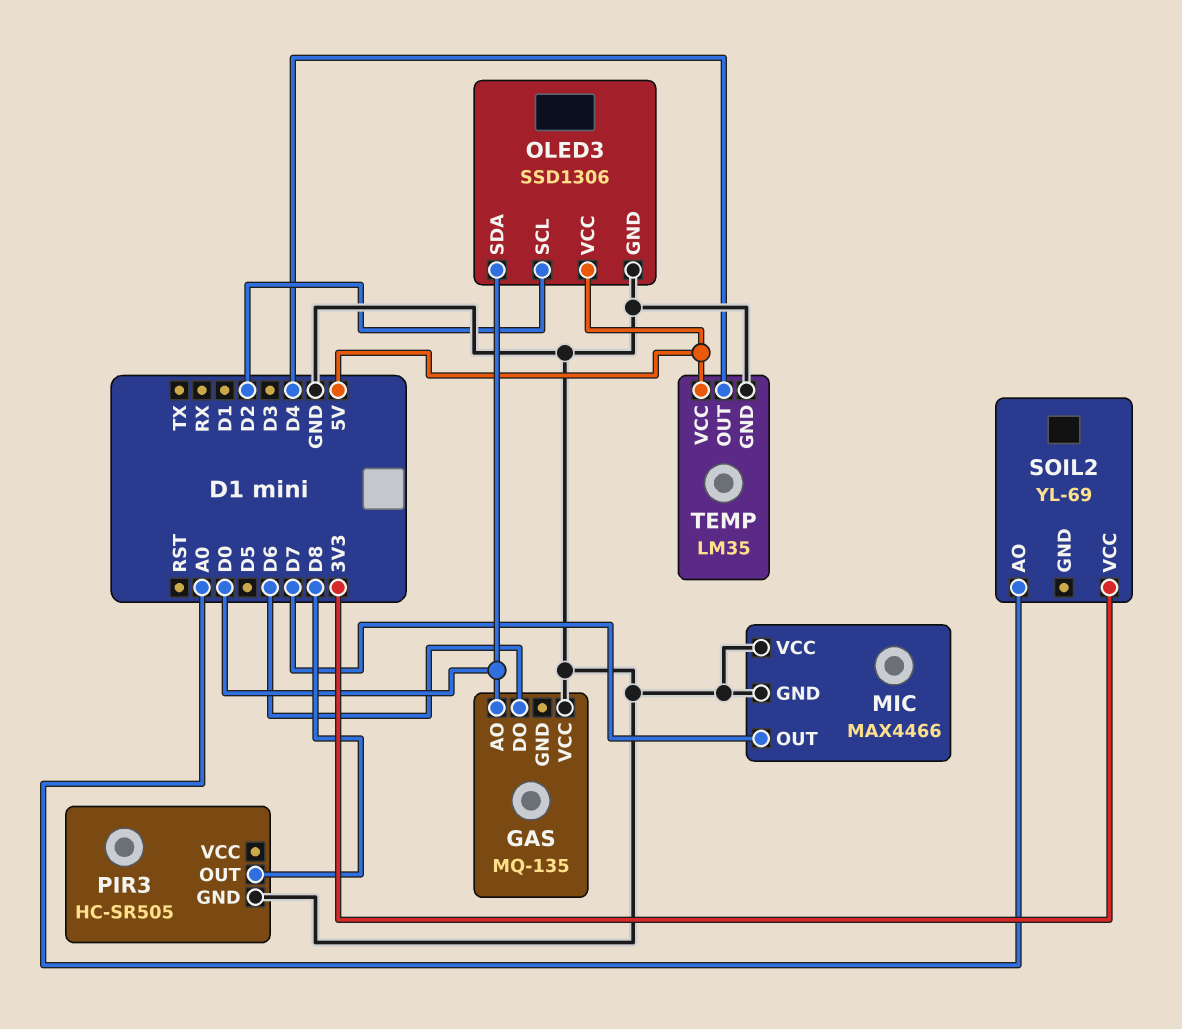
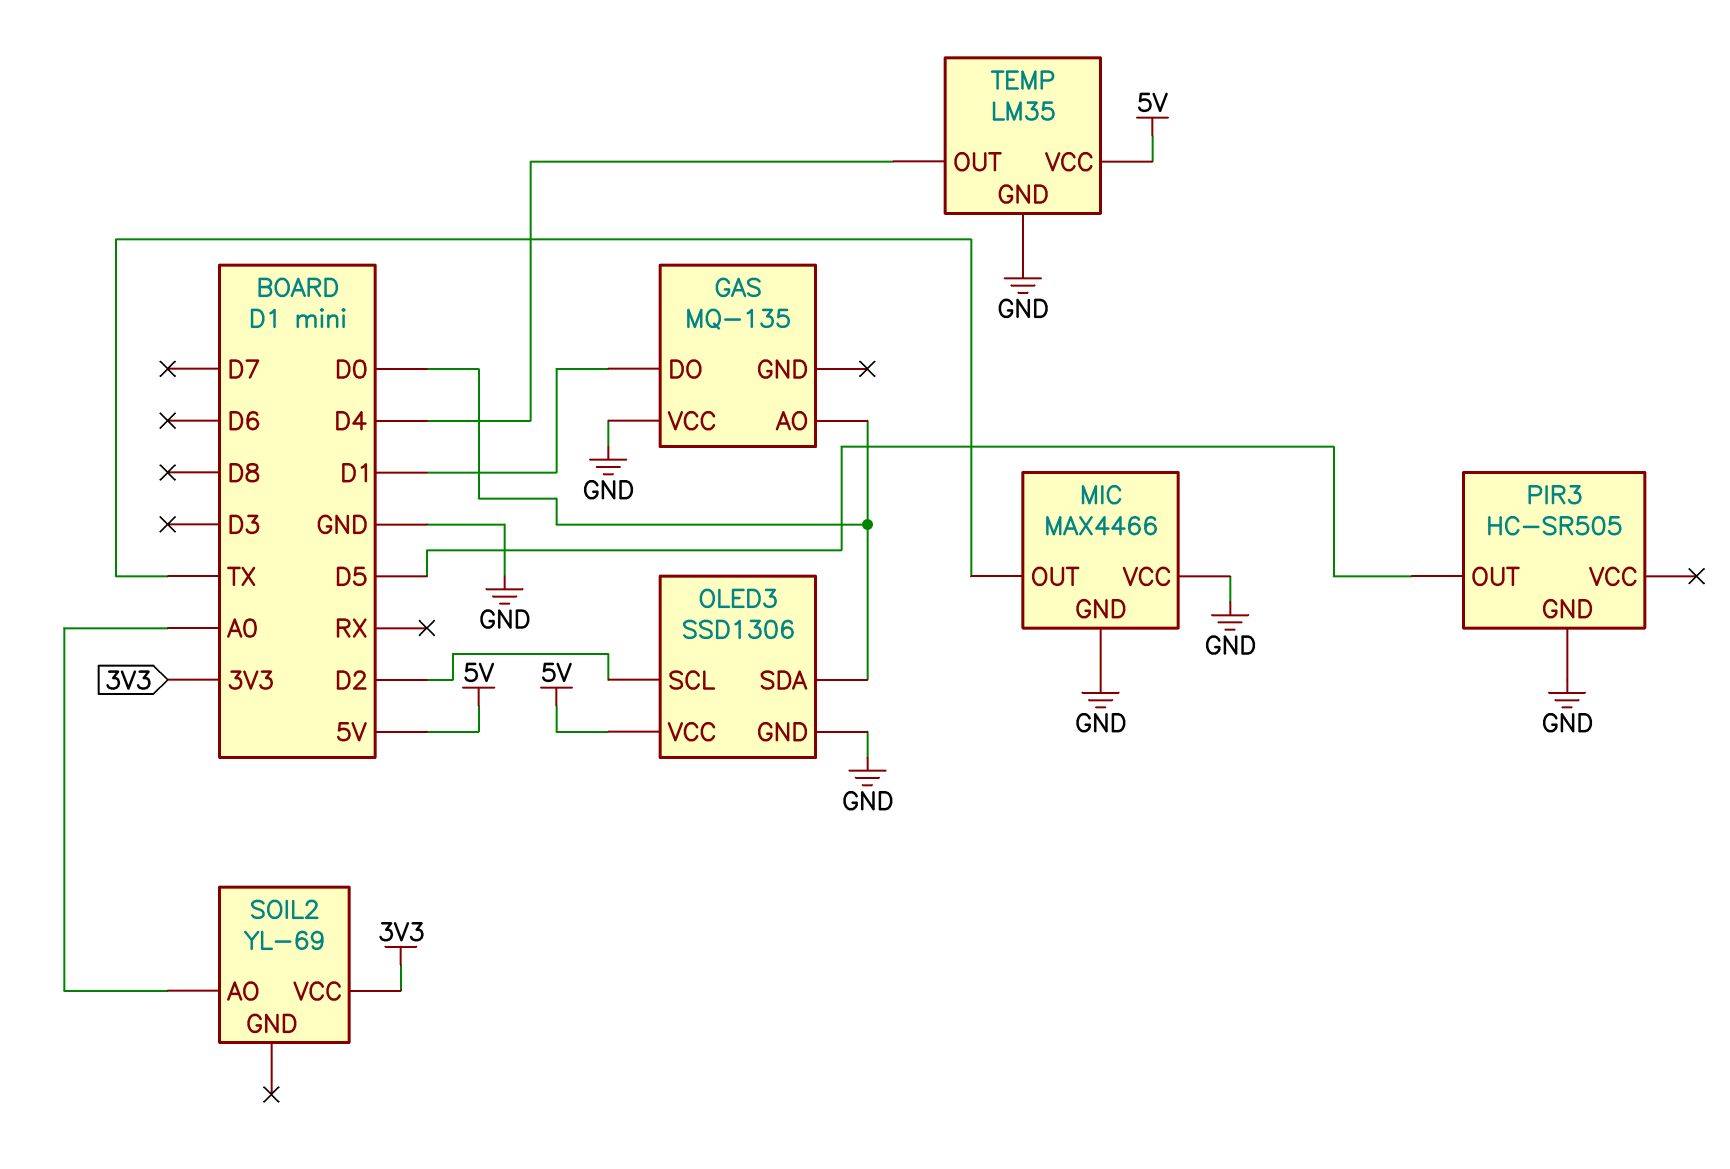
GAS pin DO: D6 -> D1
MIC pin OUT: D7 -> TX
PIR3 pin OUT: D8 -> D5

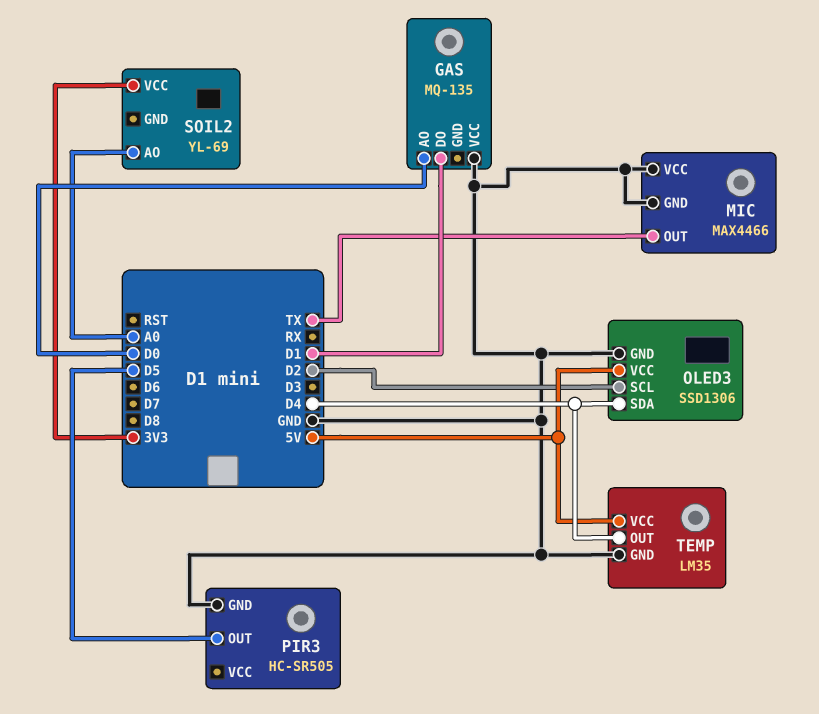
OLED3 pin SDA: D0 -> D4

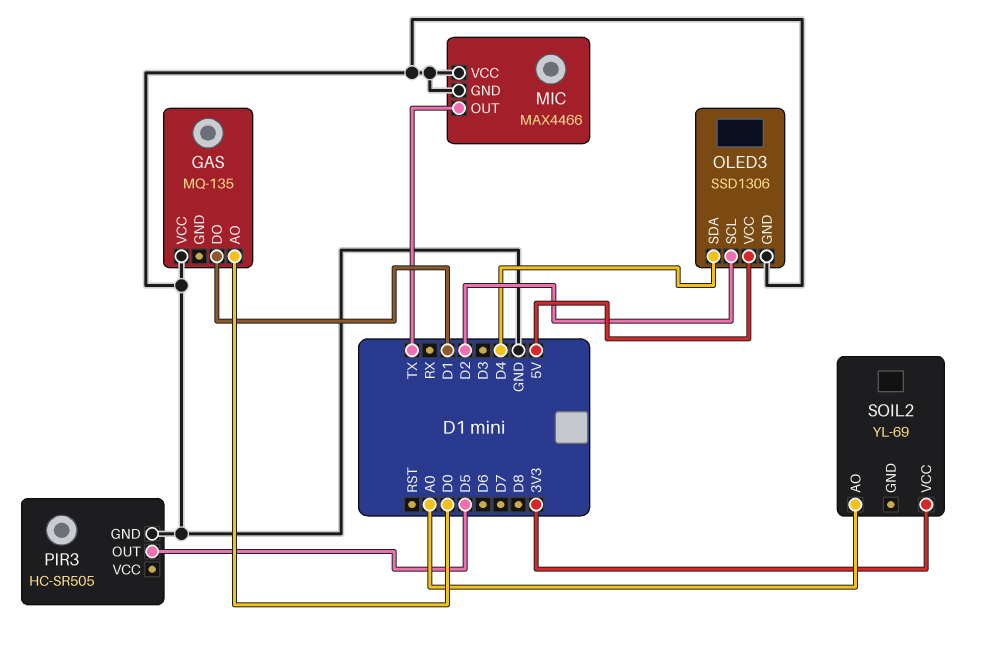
TEMP: LM35 -> none
TEMP pin GND: GND -> none
TEMP pin OUT: D4 -> none
TEMP pin VCC: 5V -> none

